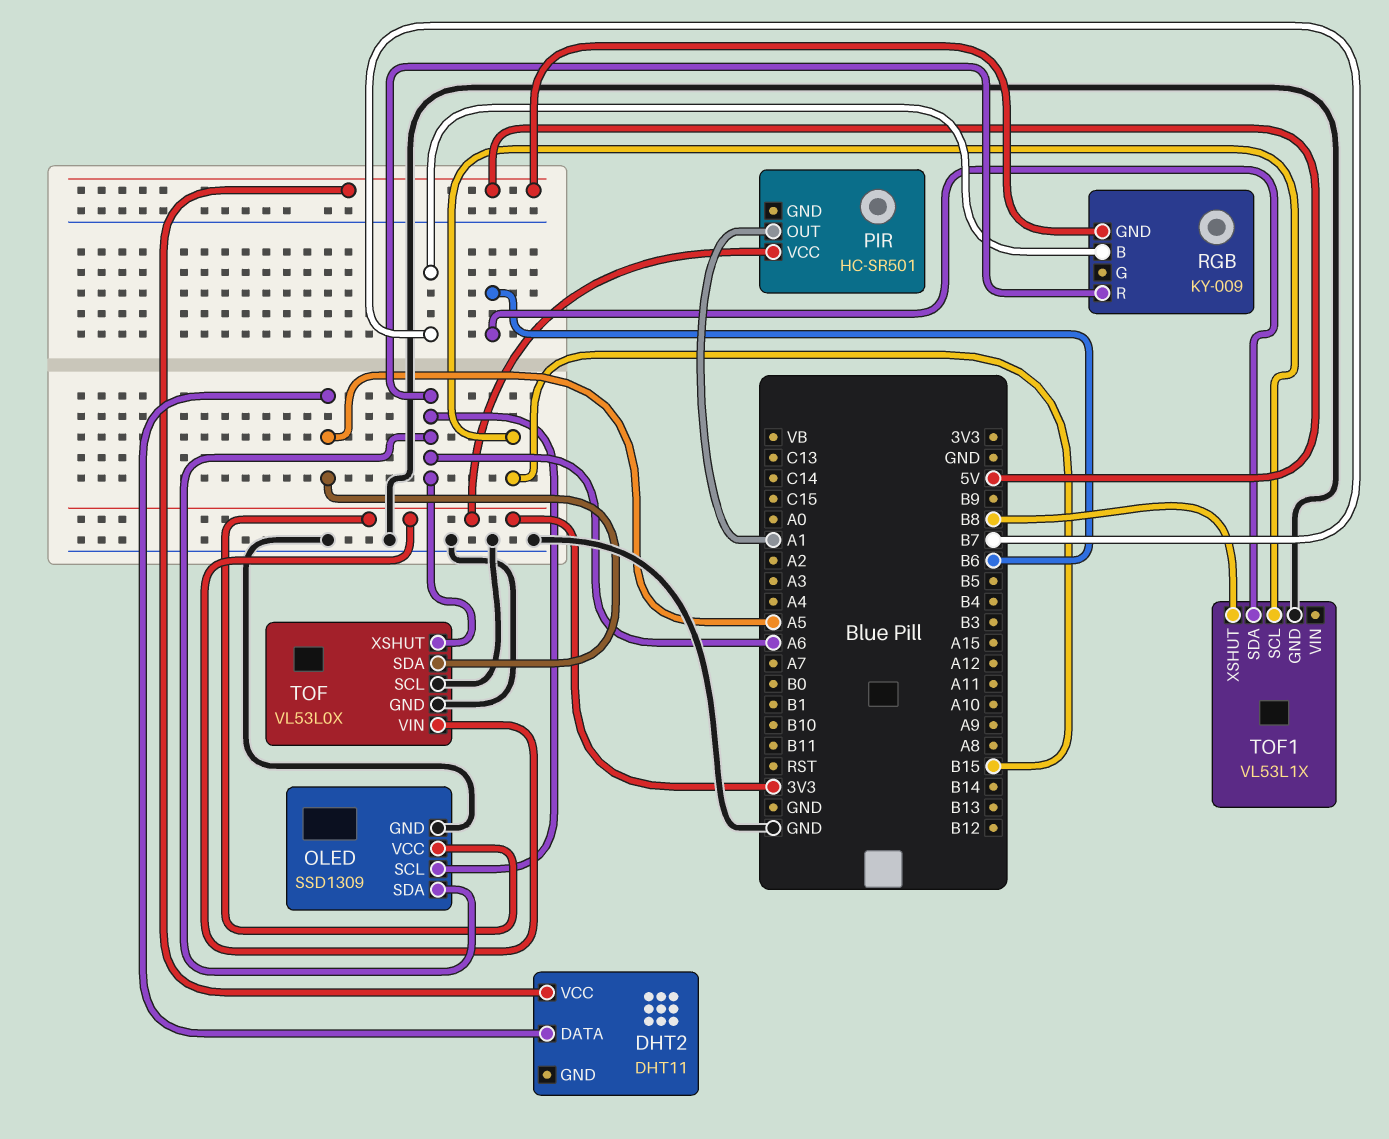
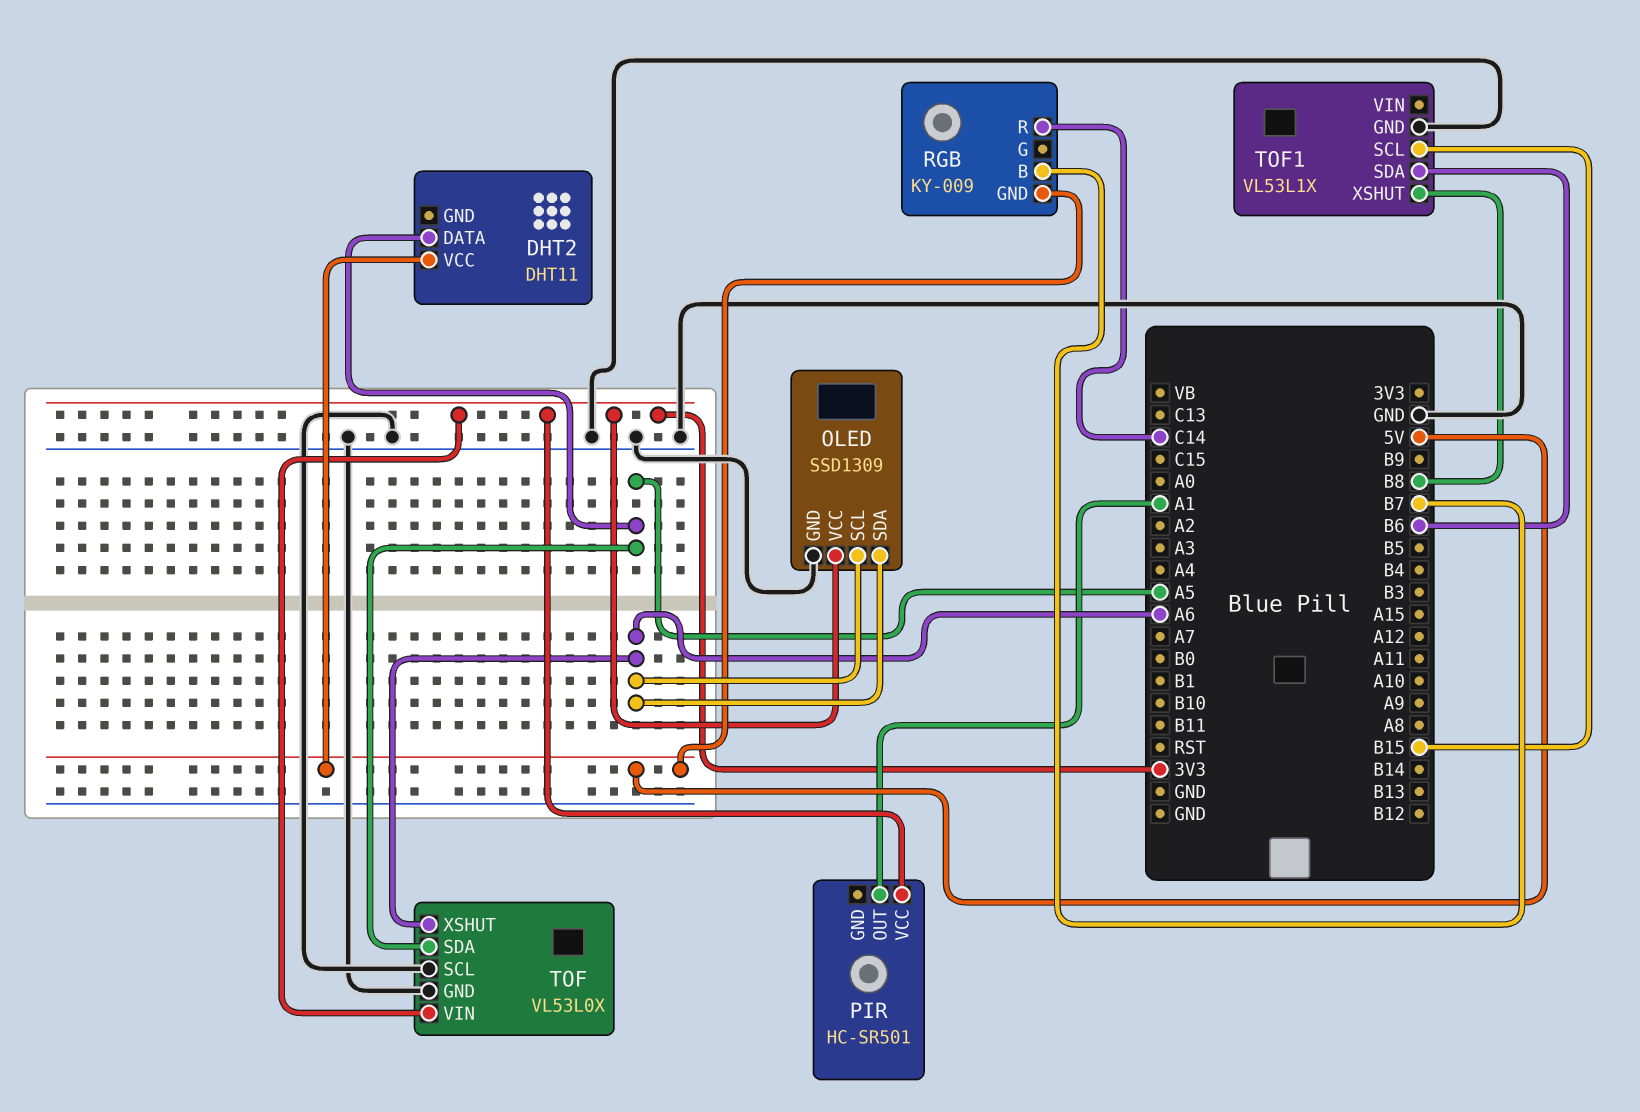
RGB pin R: A6 -> C14

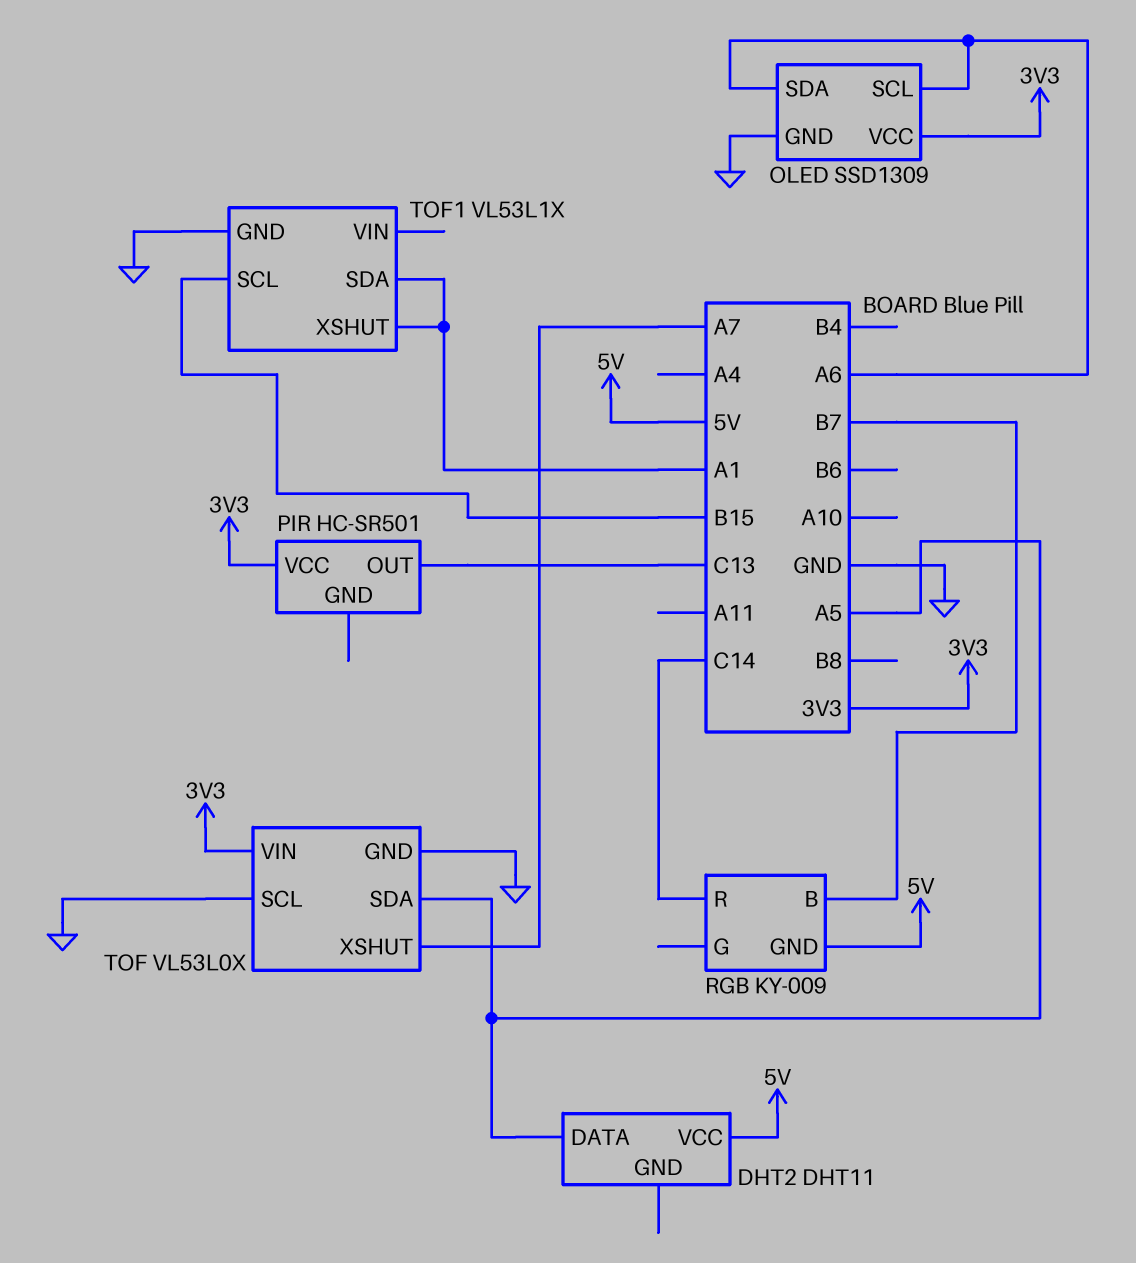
PIR pin OUT: A1 -> C13
TOF pin XSHUT: A6 -> A7
TOF1 pin SDA: B6 -> A1
TOF1 pin XSHUT: B8 -> A1

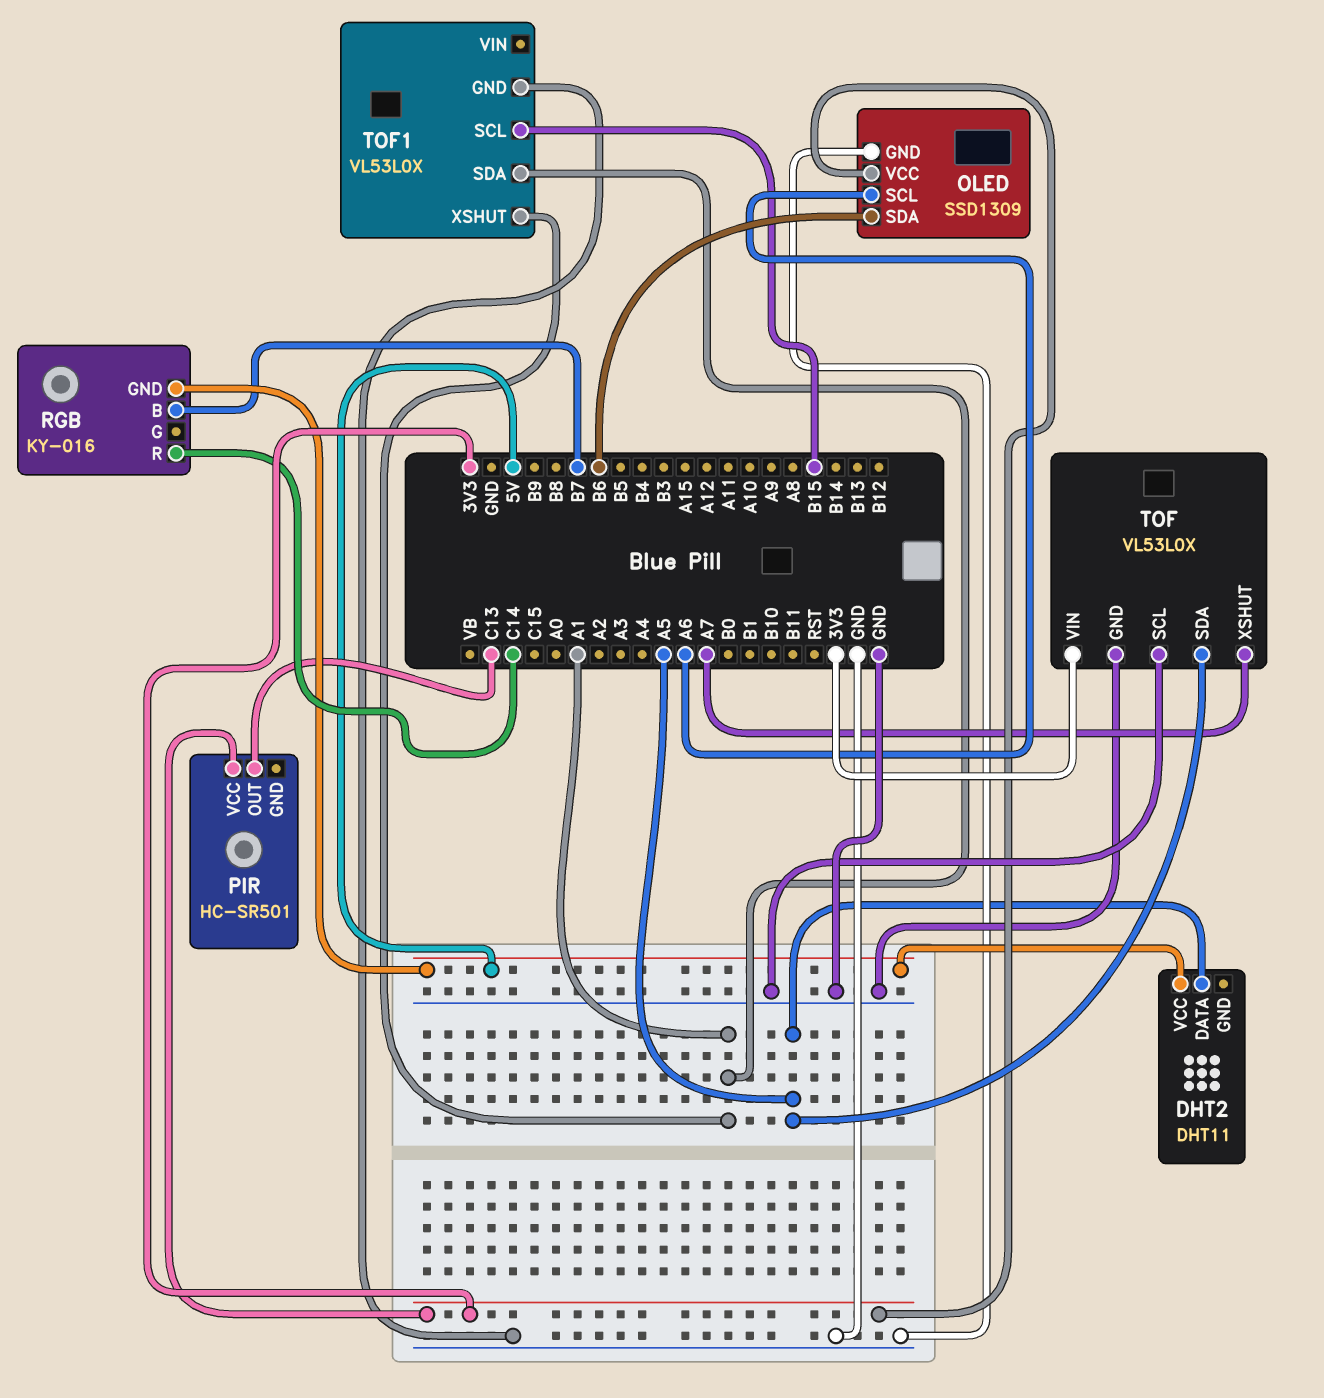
OLED pin SDA: A6 -> B6
RGB: KY-009 -> KY-016
TOF1: VL53L1X -> VL53L0X

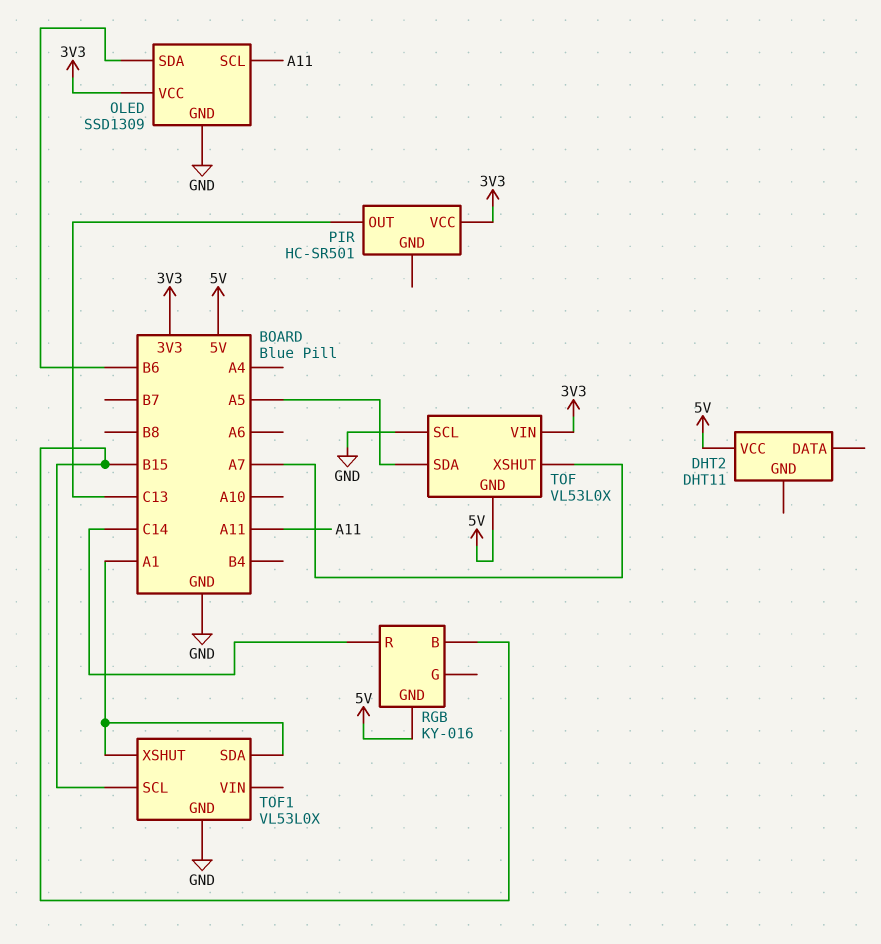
DHT2 pin DATA: A5 -> none
OLED pin SCL: A6 -> A11
RGB pin B: B7 -> B15
TOF pin GND: GND -> 5V

